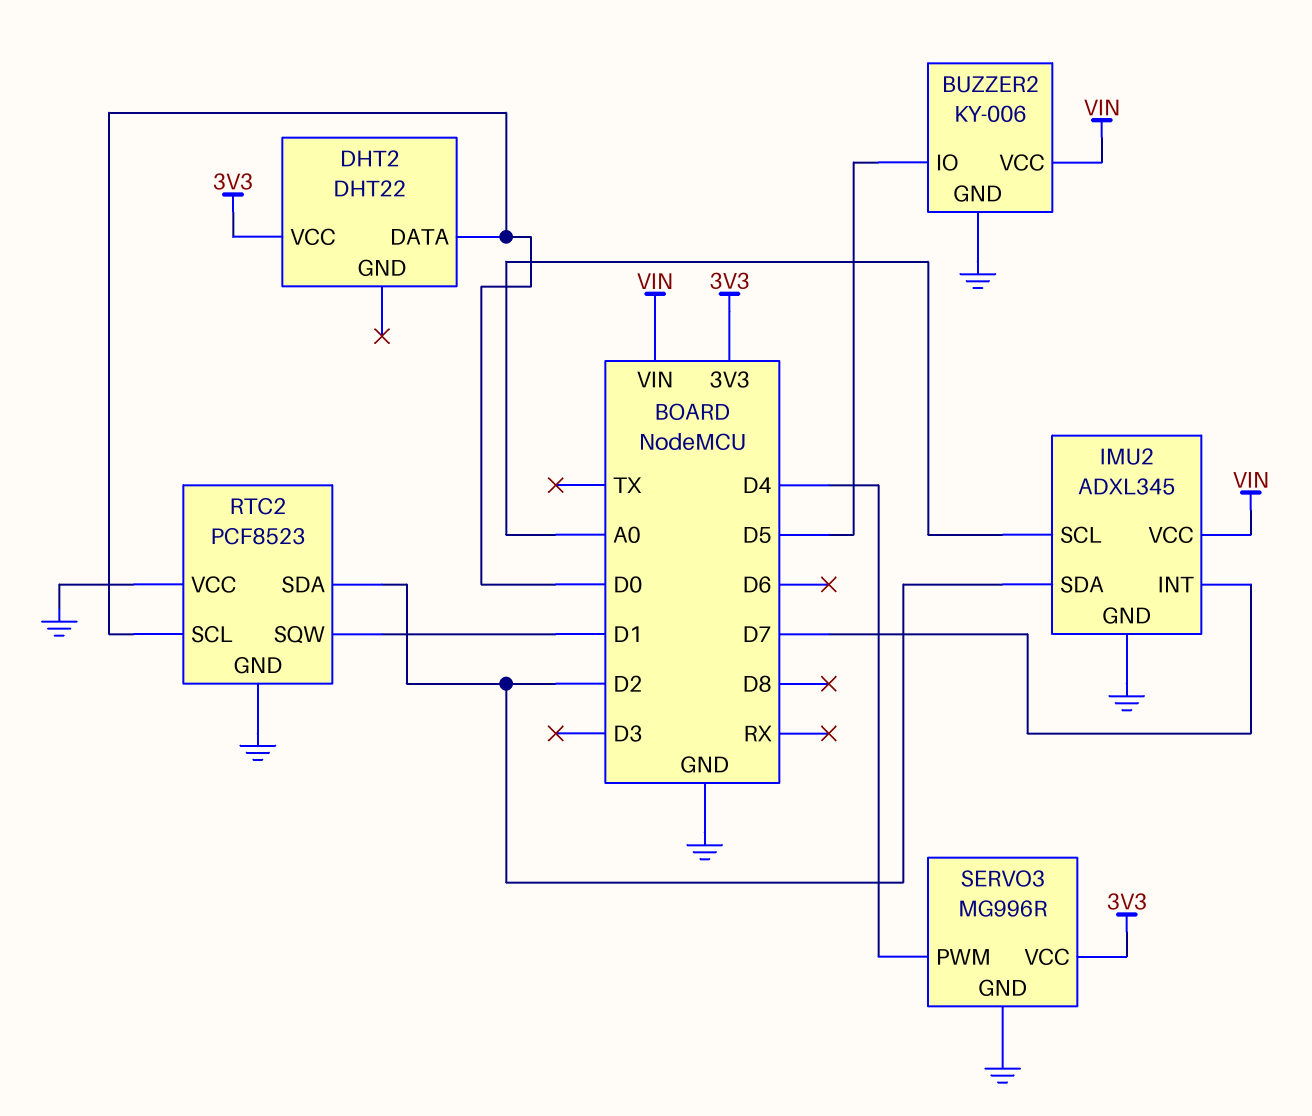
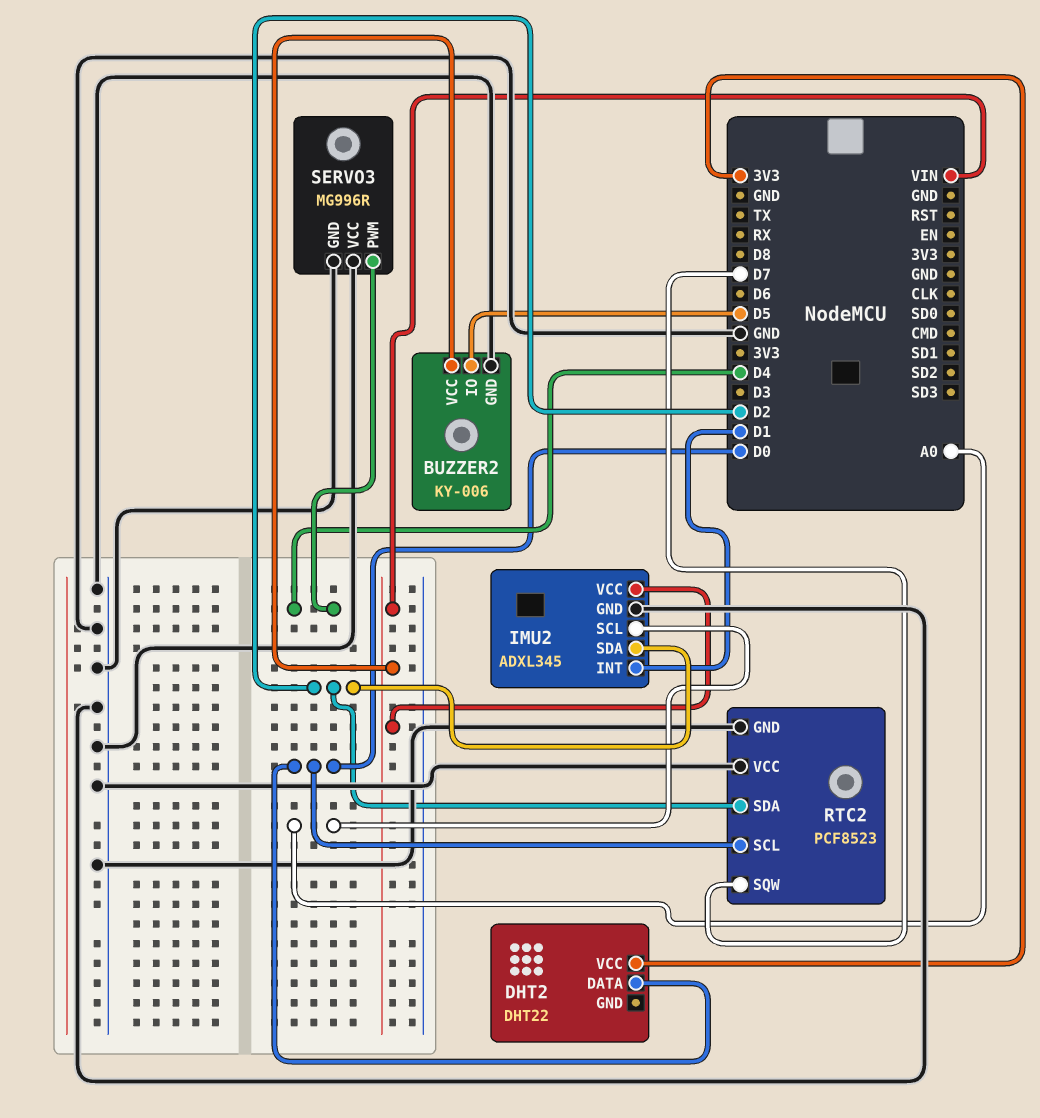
IMU2 pin INT: D7 -> D1
RTC2 pin SQW: D1 -> D7
SERVO3 pin VCC: 3V3 -> GND

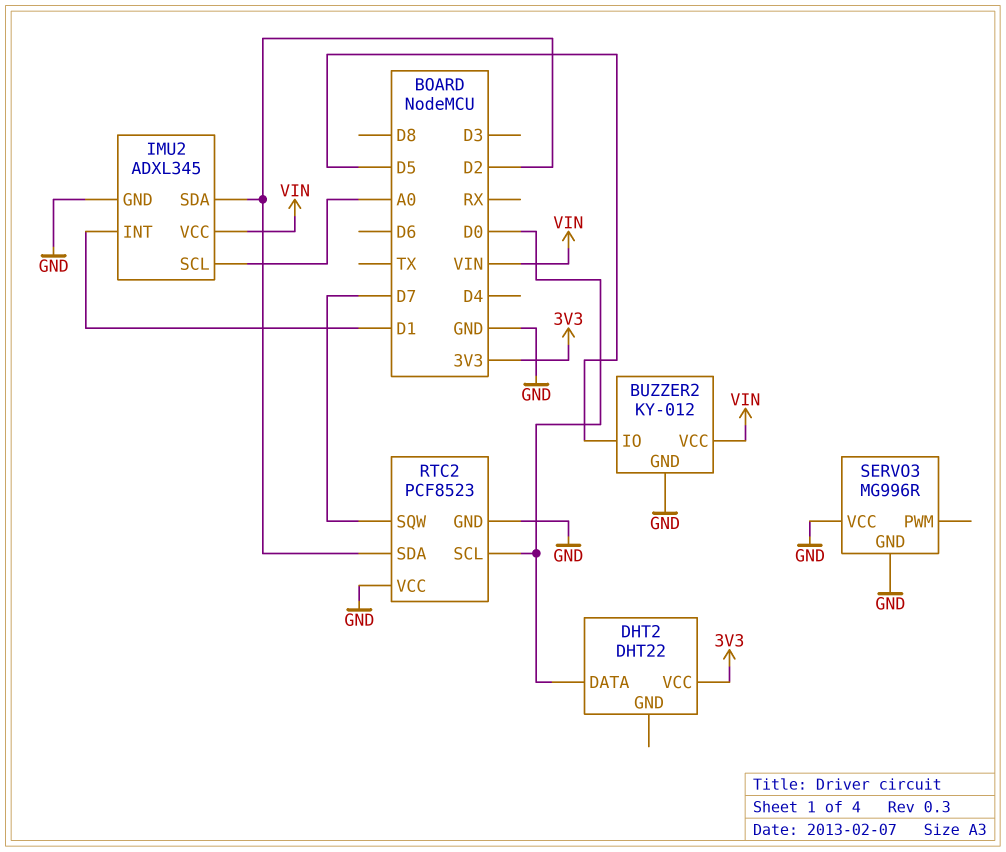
BUZZER2: KY-006 -> KY-012
SERVO3 pin PWM: D4 -> none

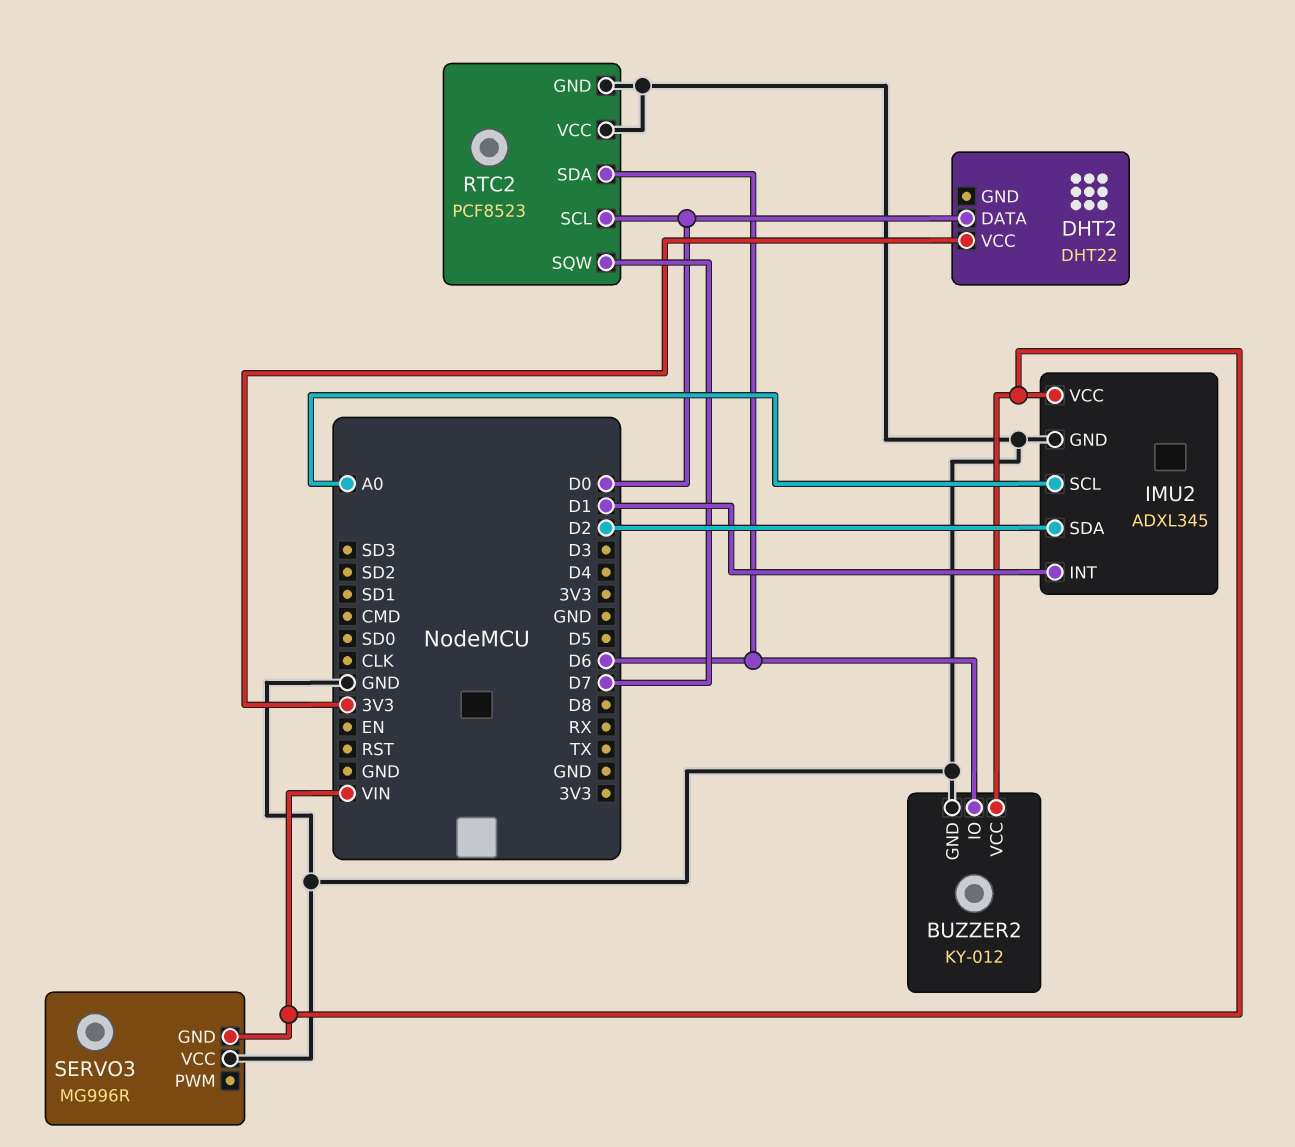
BUZZER2 pin IO: D5 -> D6
RTC2 pin SDA: D2 -> D6
SERVO3 pin GND: GND -> VIN

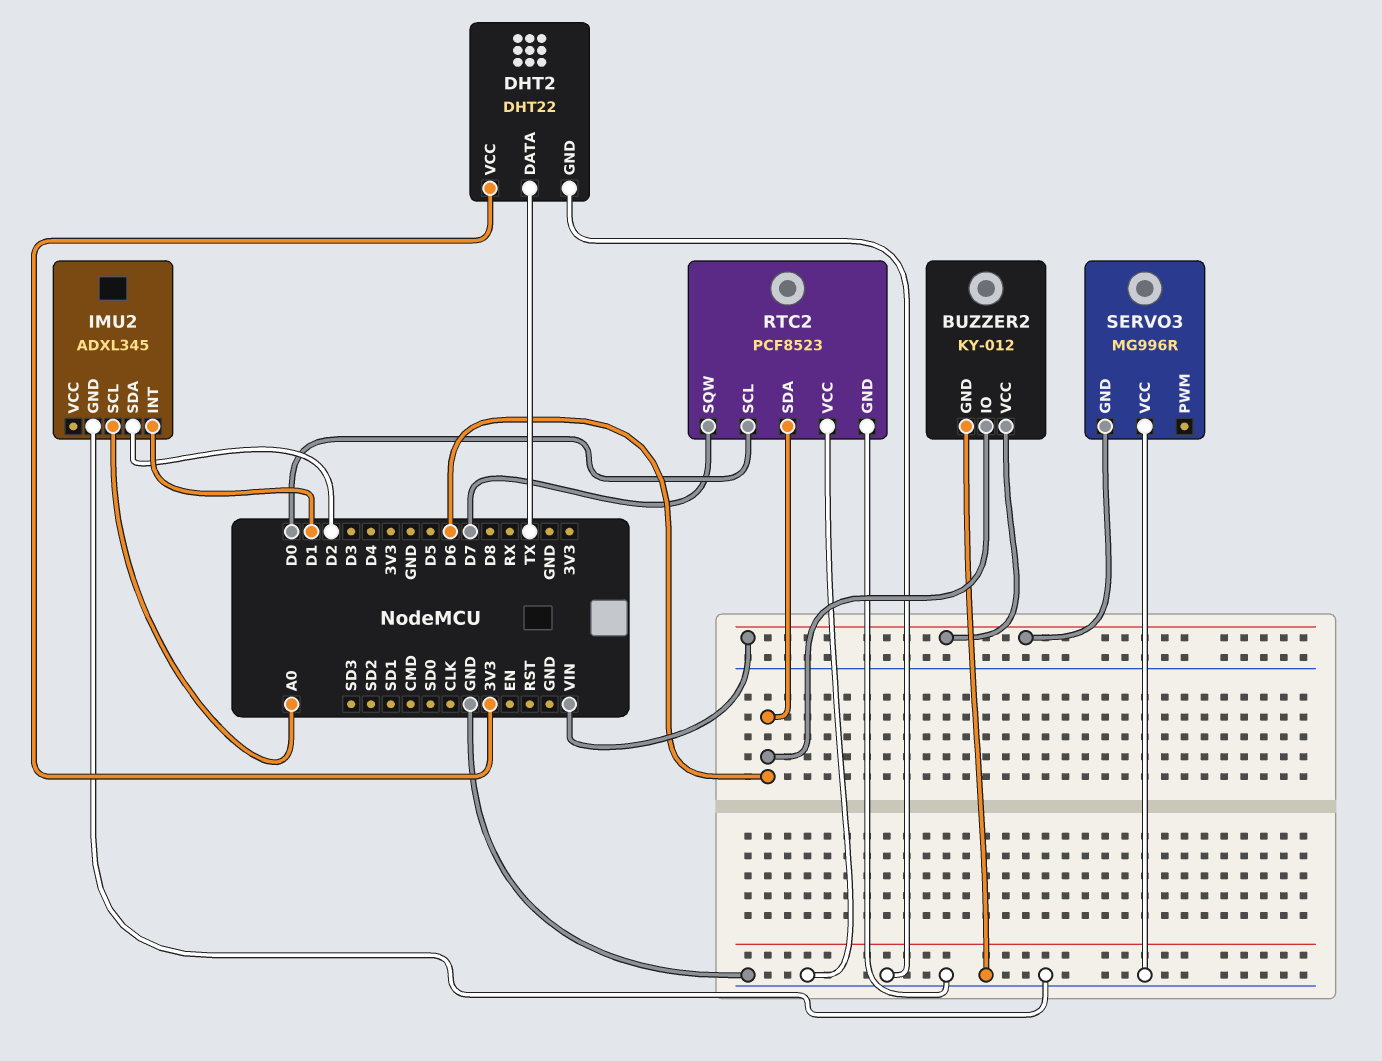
DHT2 pin DATA: D0 -> TX
DHT2 pin GND: none -> GND
IMU2 pin VCC: VIN -> none

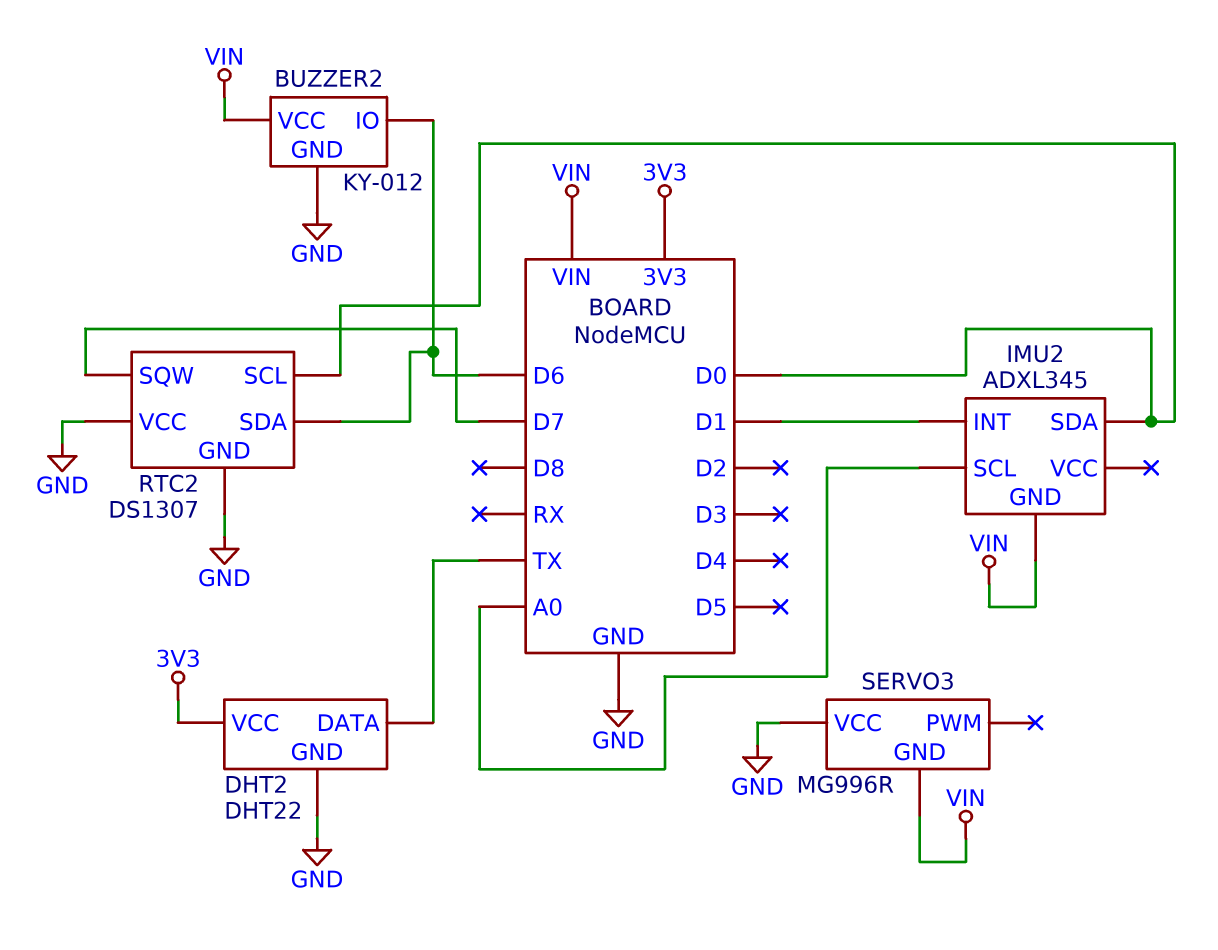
IMU2 pin GND: GND -> VIN
IMU2 pin SDA: D2 -> D0
RTC2: PCF8523 -> DS1307

